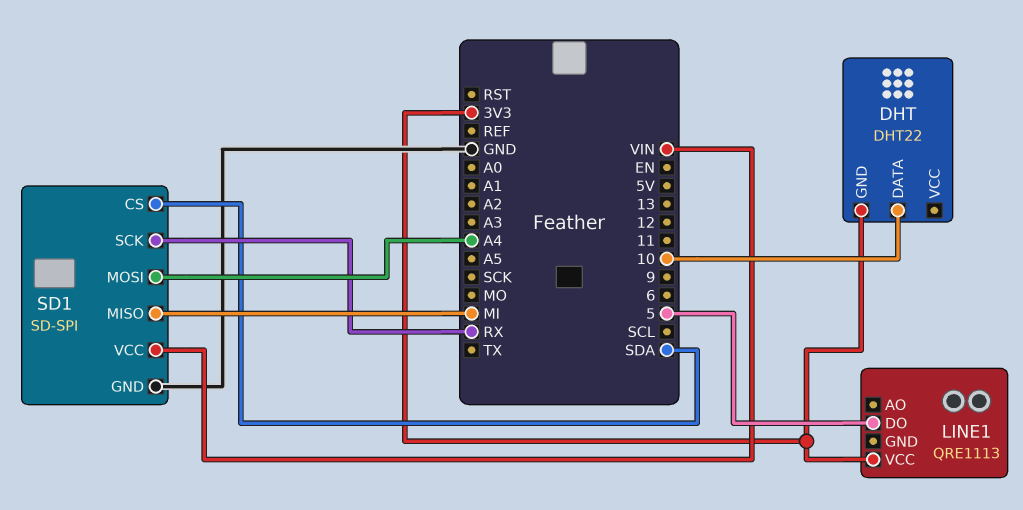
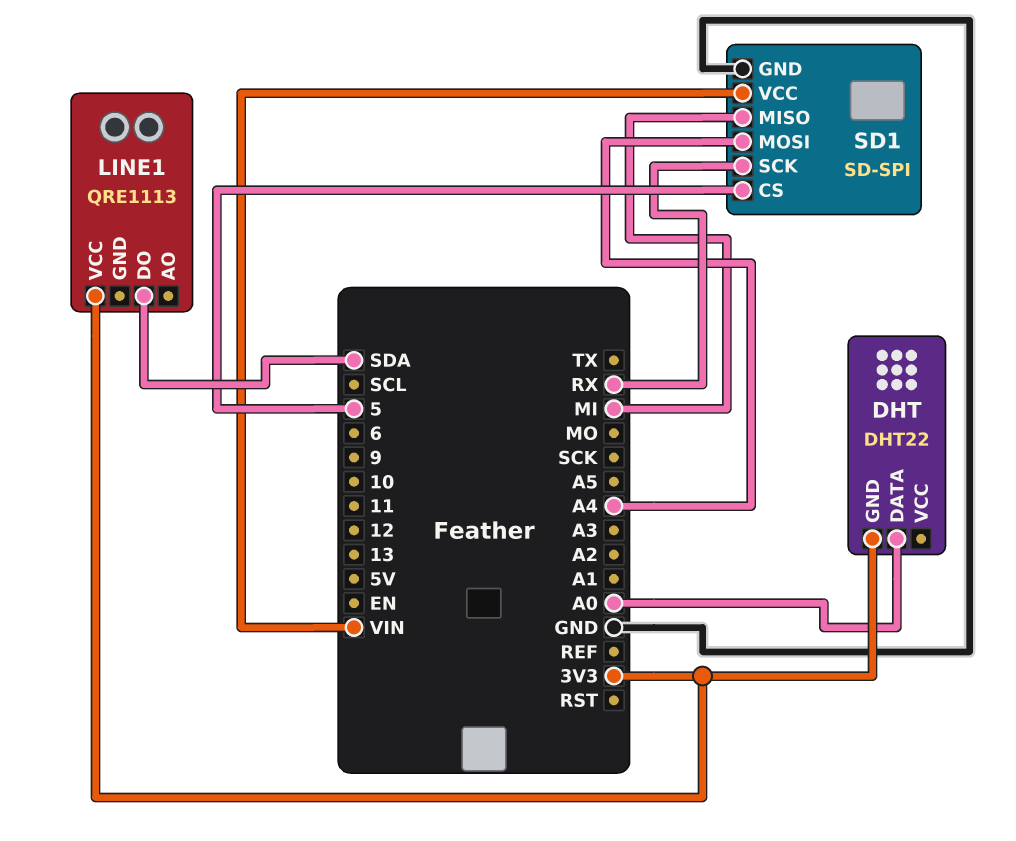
DHT pin DATA: 10 -> A0
LINE1 pin DO: 5 -> SDA
SD1 pin CS: SDA -> 5

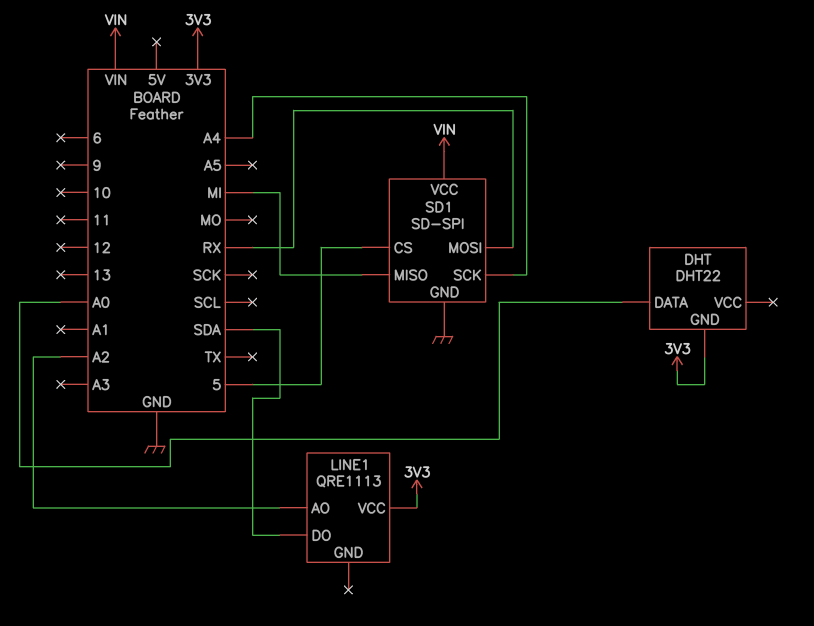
LINE1 pin AO: none -> A2
SD1 pin MOSI: A4 -> RX
SD1 pin SCK: RX -> A4

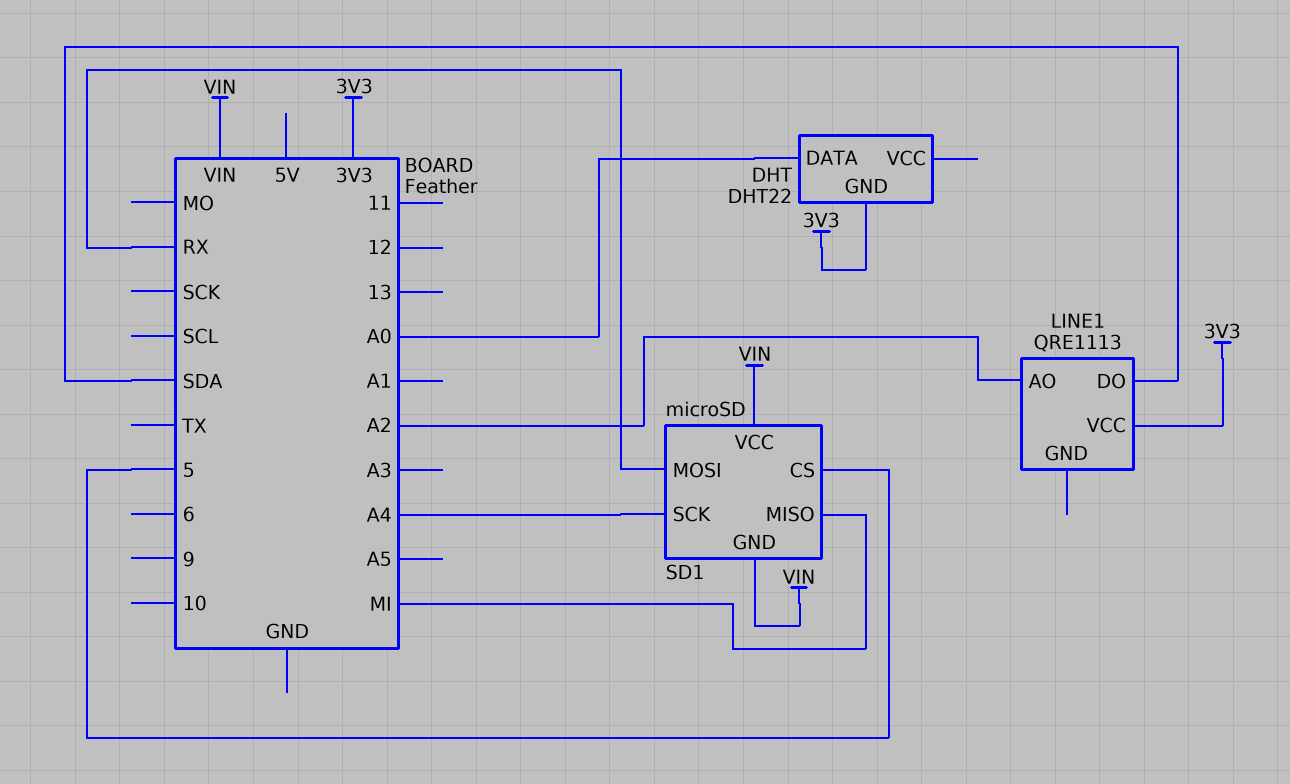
SD1: SD-SPI -> microSD
SD1 pin GND: GND -> VIN

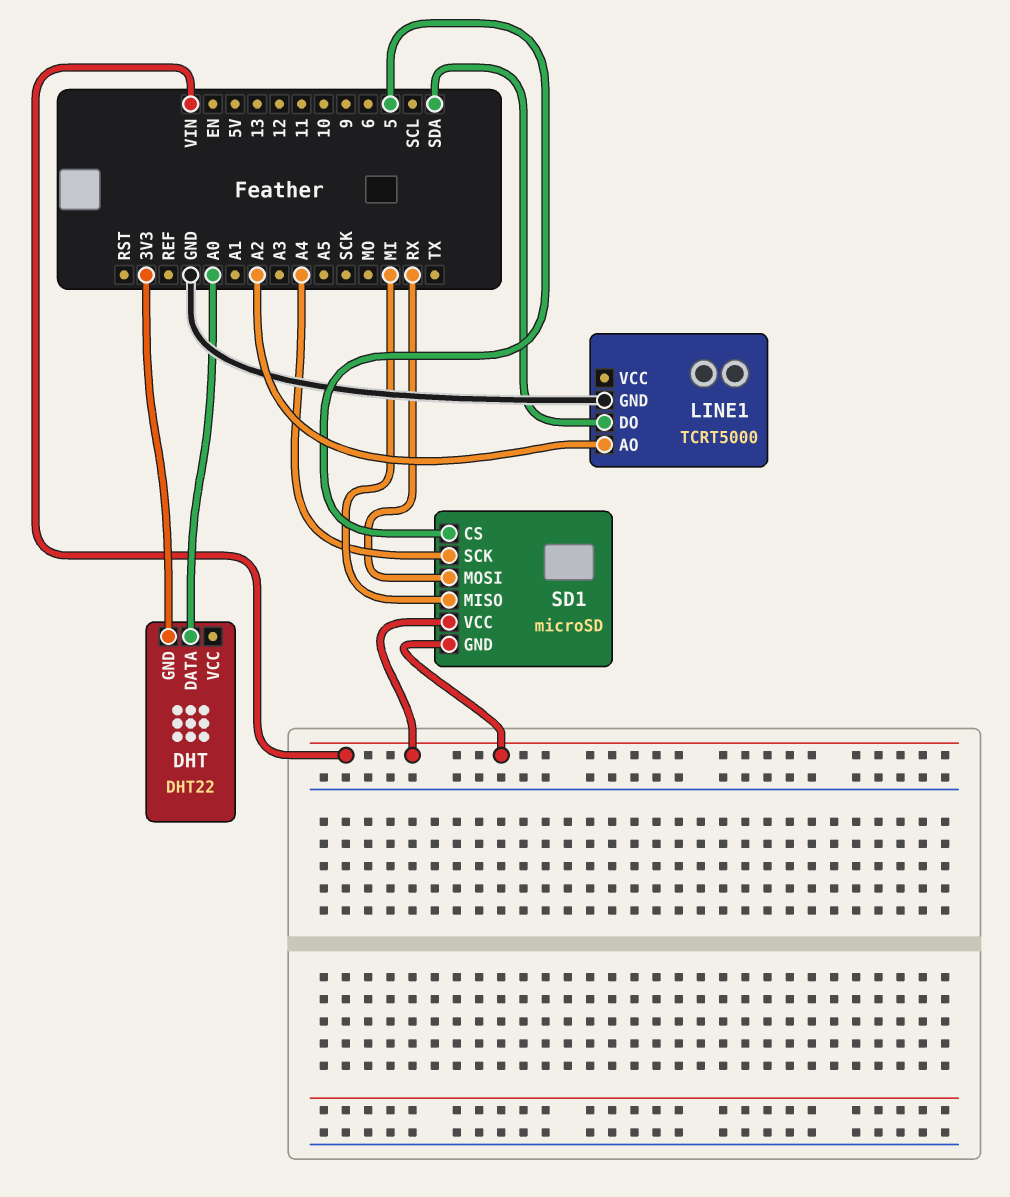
LINE1: QRE1113 -> TCRT5000
LINE1 pin GND: none -> GND
LINE1 pin VCC: 3V3 -> none

